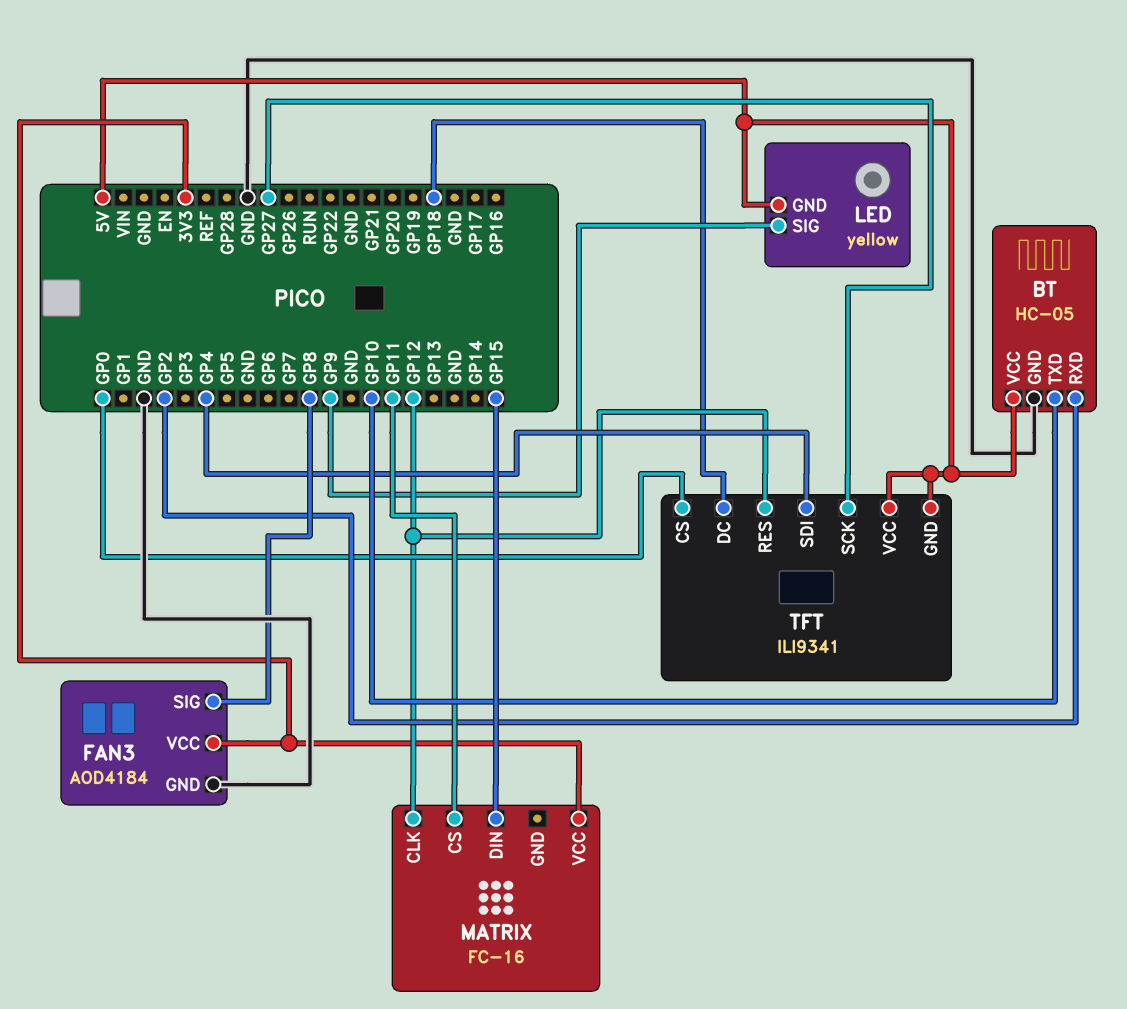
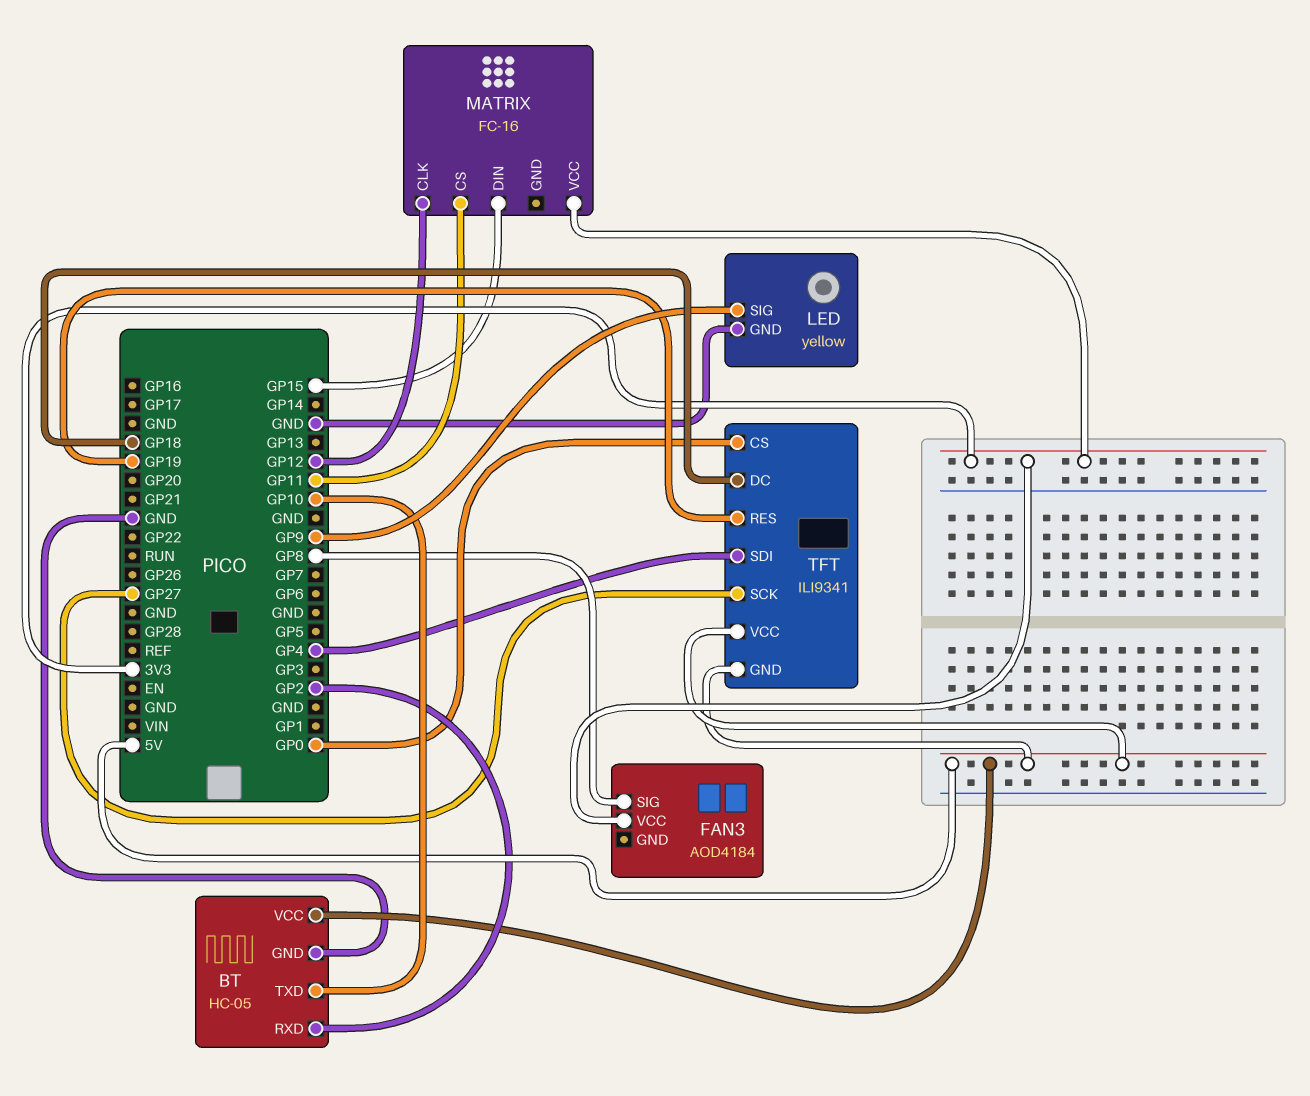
FAN3 pin GND: GND -> none
LED pin GND: 5V -> GND
TFT pin RES: GP12 -> GP19

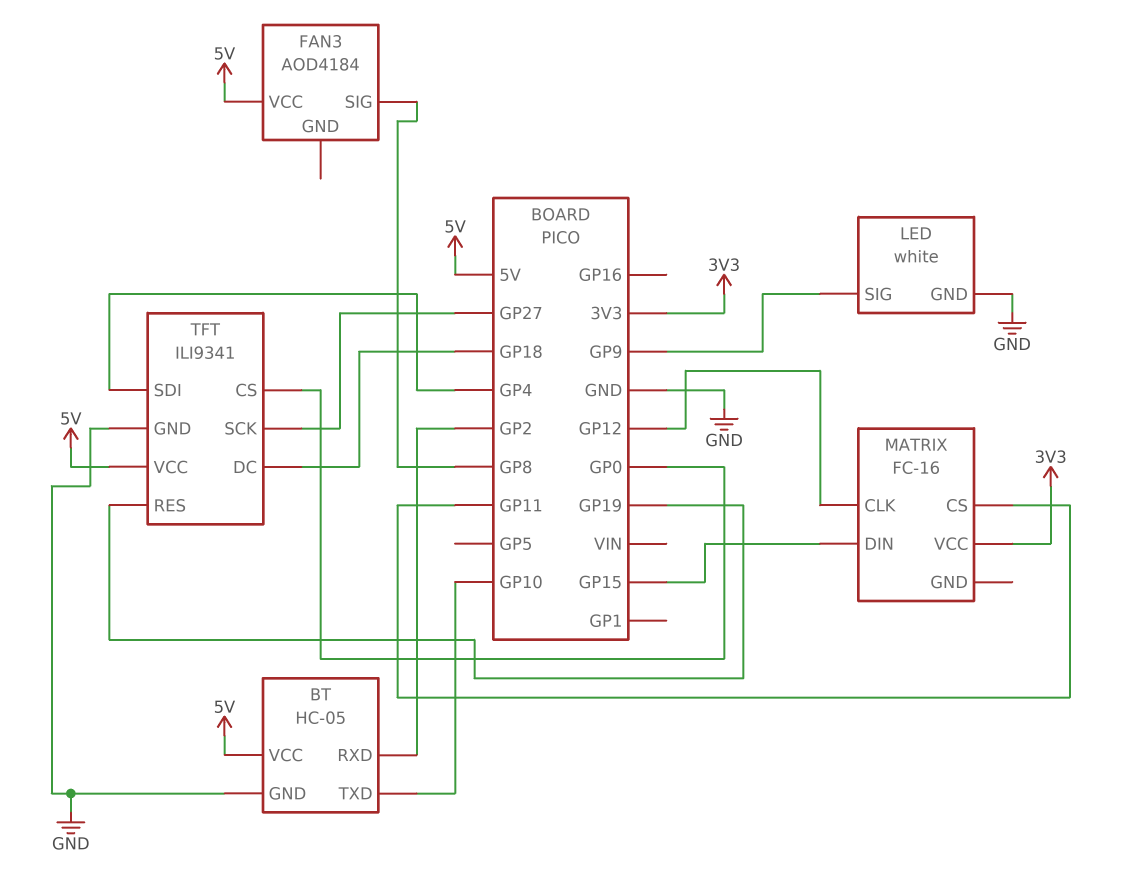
FAN3 pin VCC: 3V3 -> 5V
LED: yellow -> white
TFT pin GND: 5V -> GND

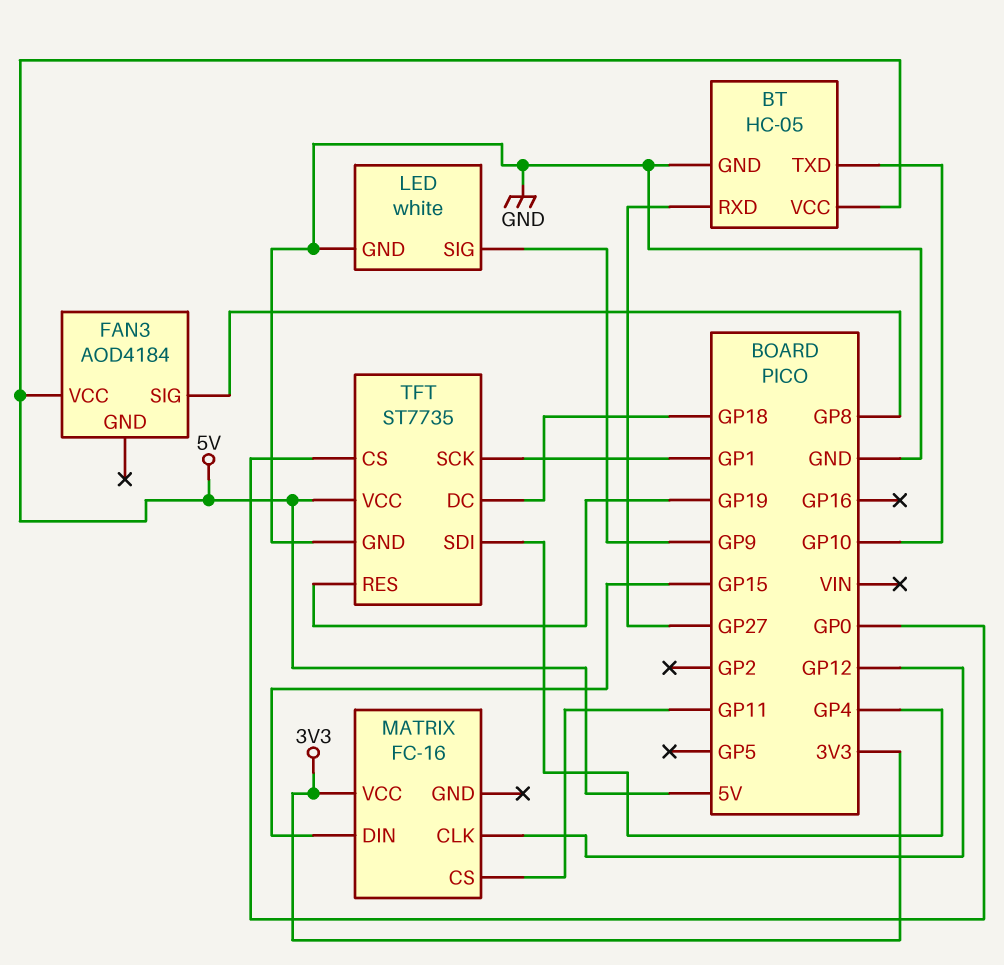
BT pin RXD: GP2 -> GP27
TFT: ILI9341 -> ST7735
TFT pin SCK: GP27 -> GP1

